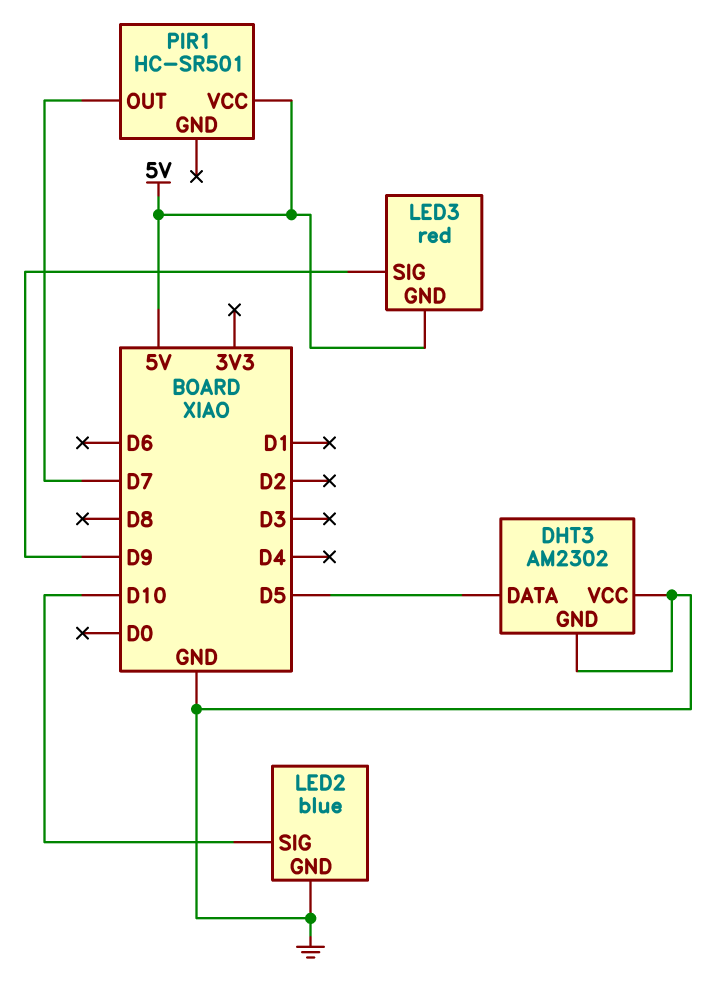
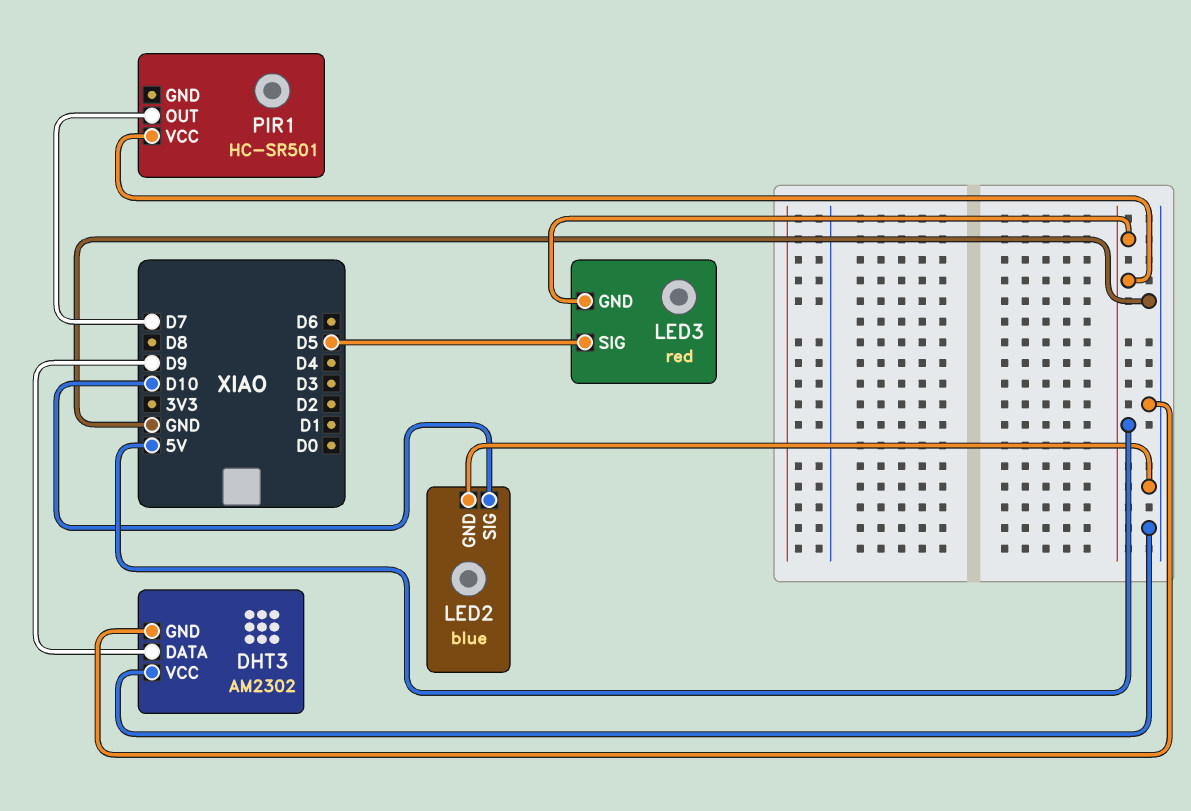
DHT3 pin DATA: D5 -> D9
LED3 pin SIG: D9 -> D5

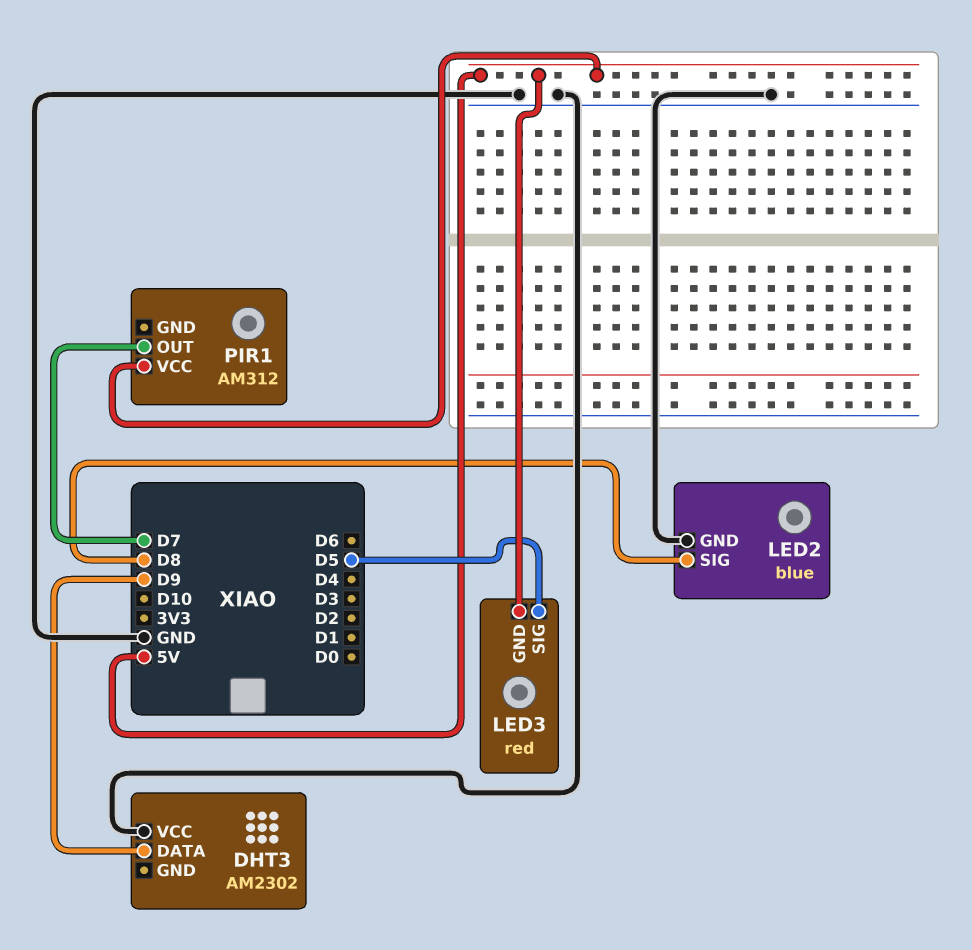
DHT3 pin GND: GND -> none
LED2 pin SIG: D10 -> D8
PIR1: HC-SR501 -> AM312

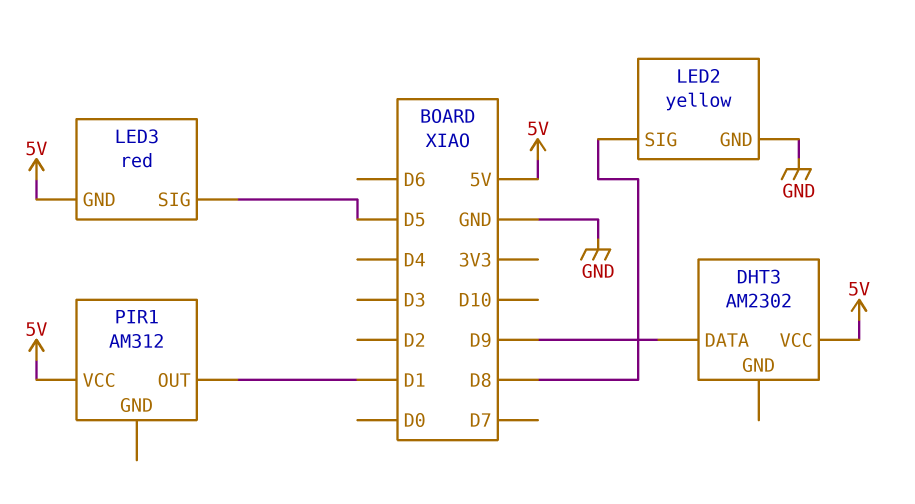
DHT3 pin VCC: GND -> 5V
LED2: blue -> yellow
PIR1 pin OUT: D7 -> D1

